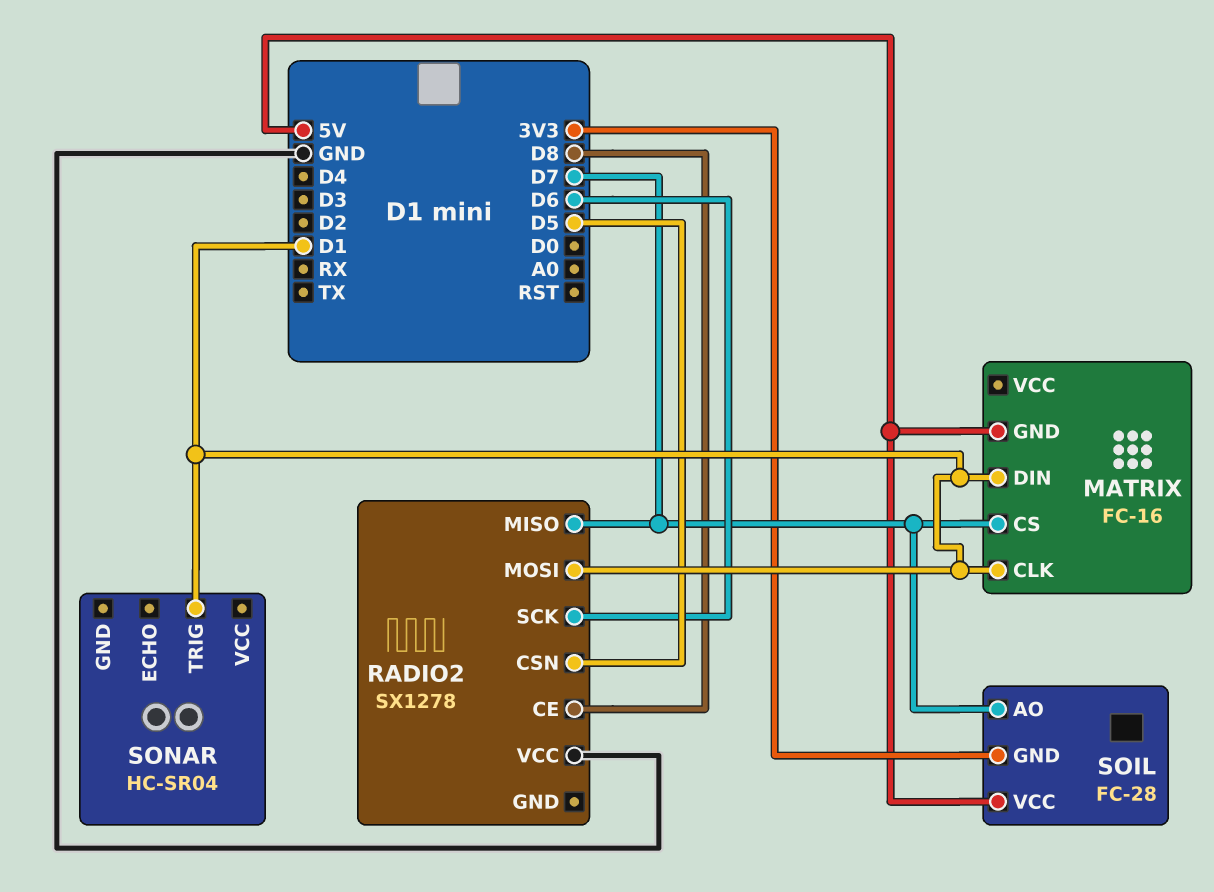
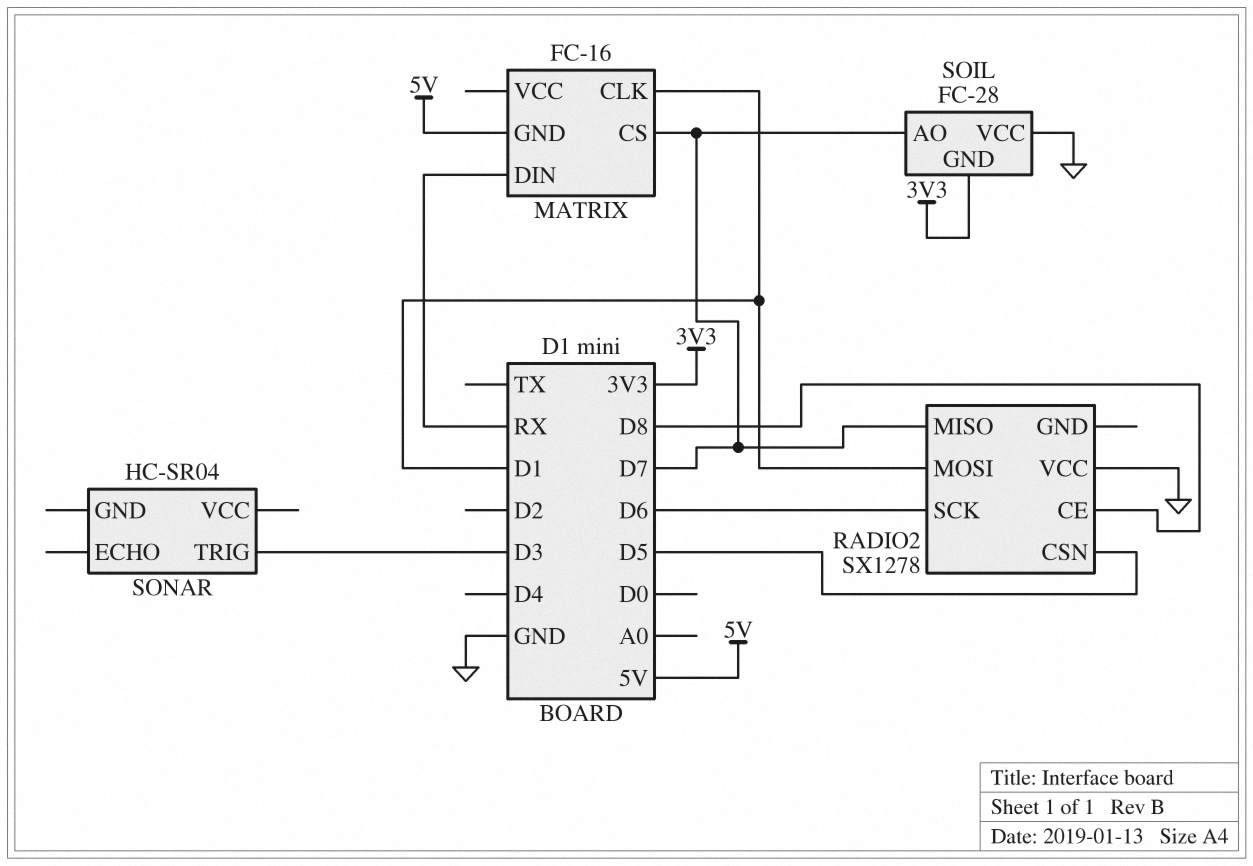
MATRIX pin DIN: D1 -> RX
SOIL pin VCC: 5V -> GND
SONAR pin TRIG: D1 -> D3

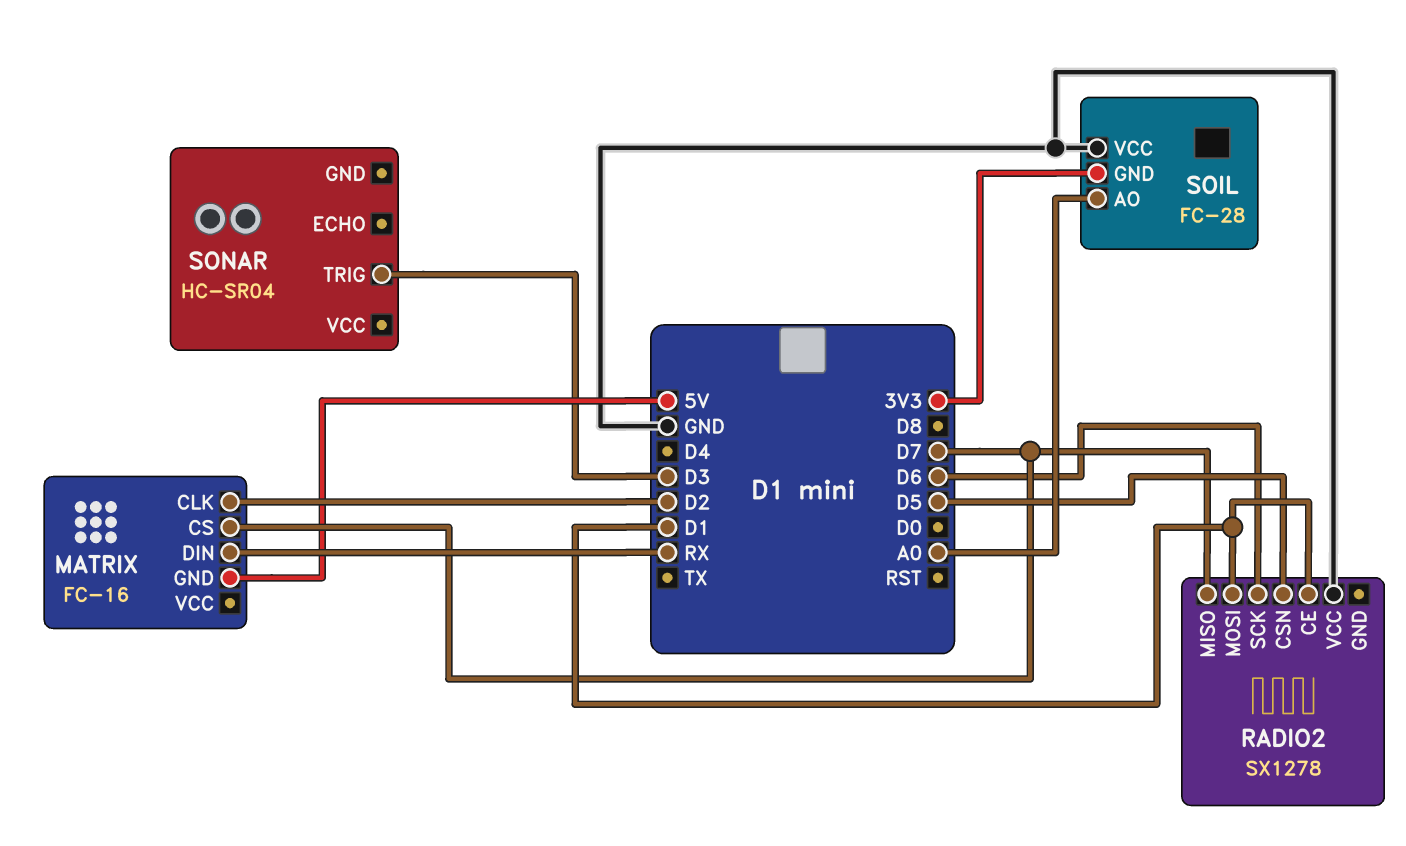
MATRIX pin CLK: D1 -> D2
RADIO2 pin CE: D8 -> D1
SOIL pin AO: D7 -> A0

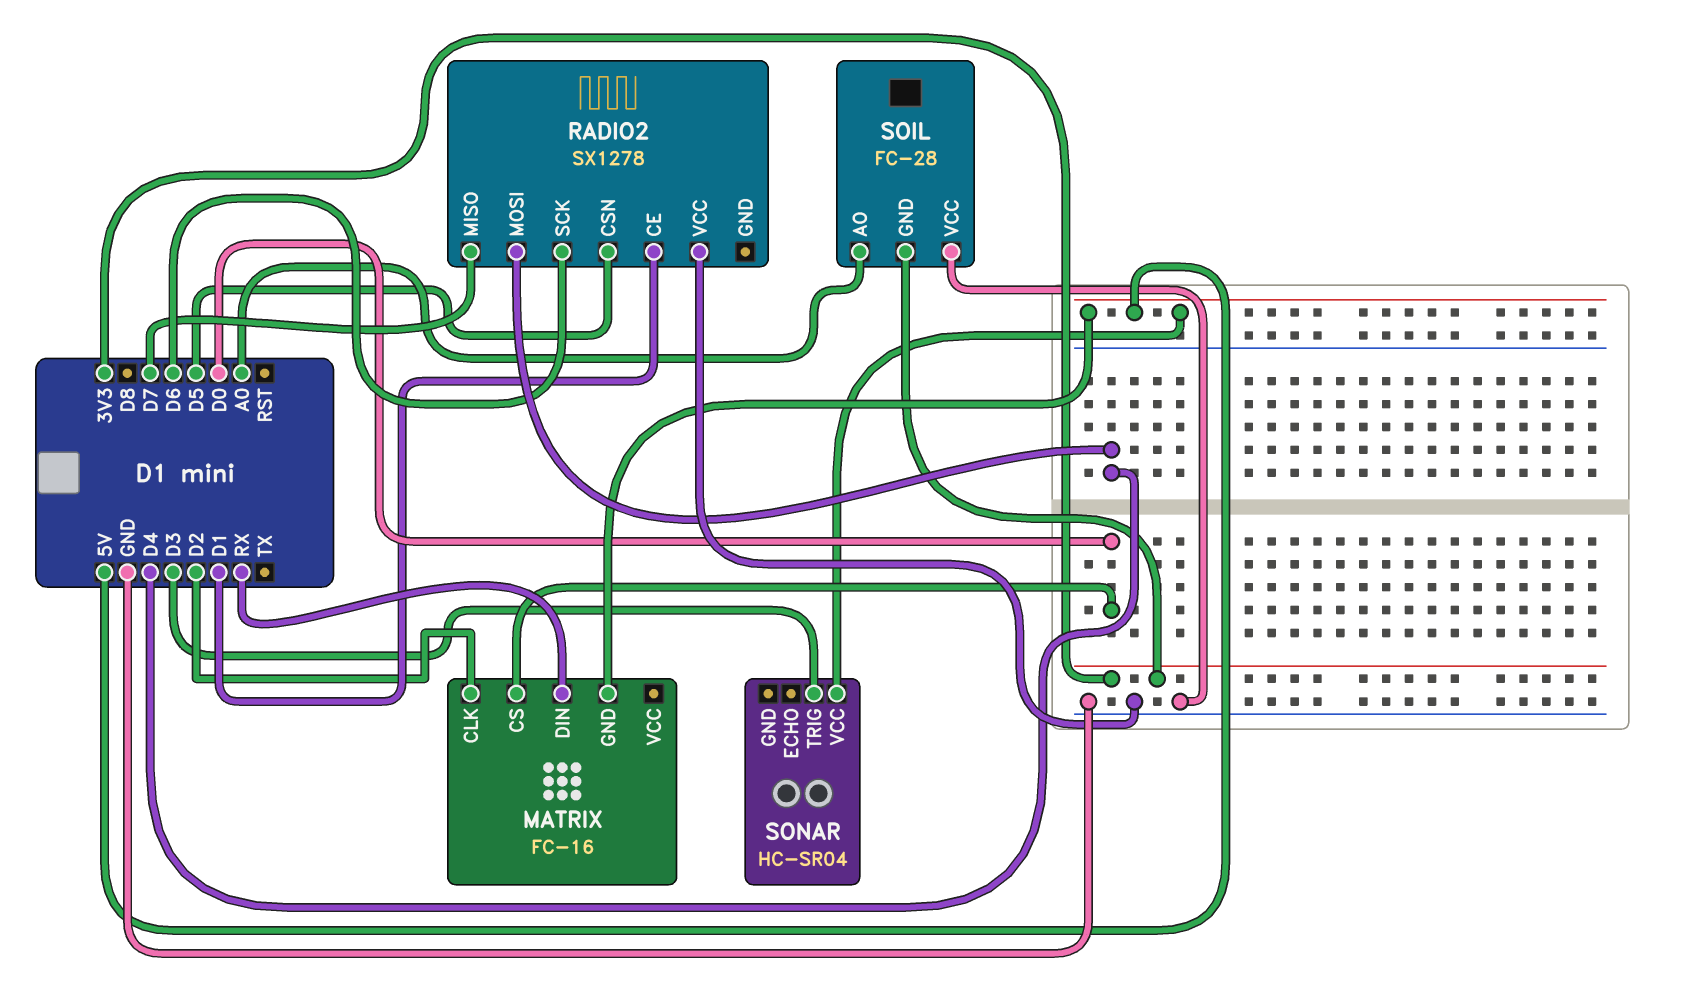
MATRIX pin CS: D7 -> D0
RADIO2 pin MOSI: D1 -> D4
SONAR pin VCC: none -> 5V

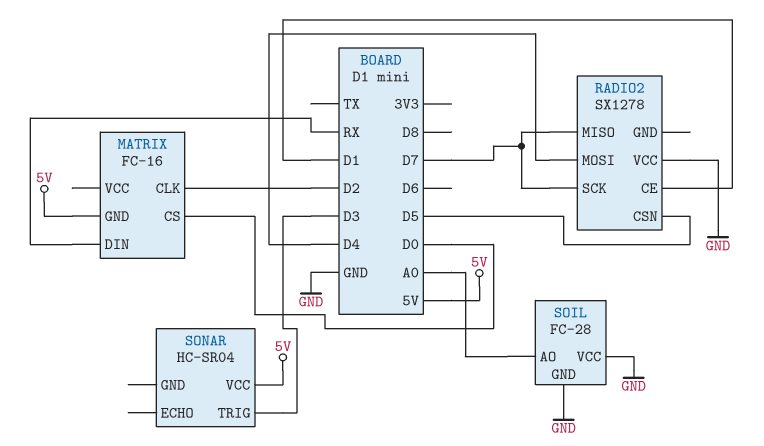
RADIO2 pin SCK: D6 -> D7
SOIL pin GND: 3V3 -> GND

